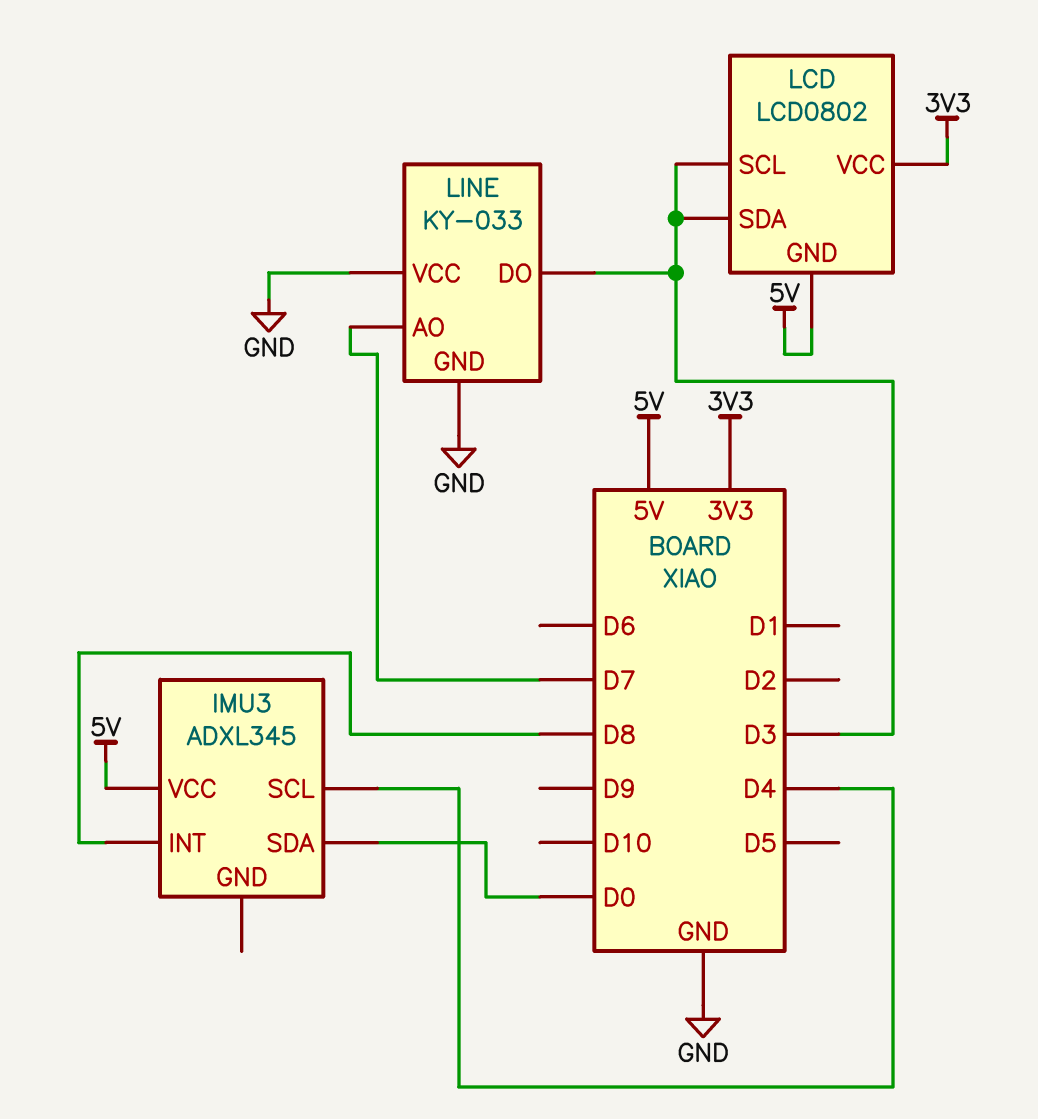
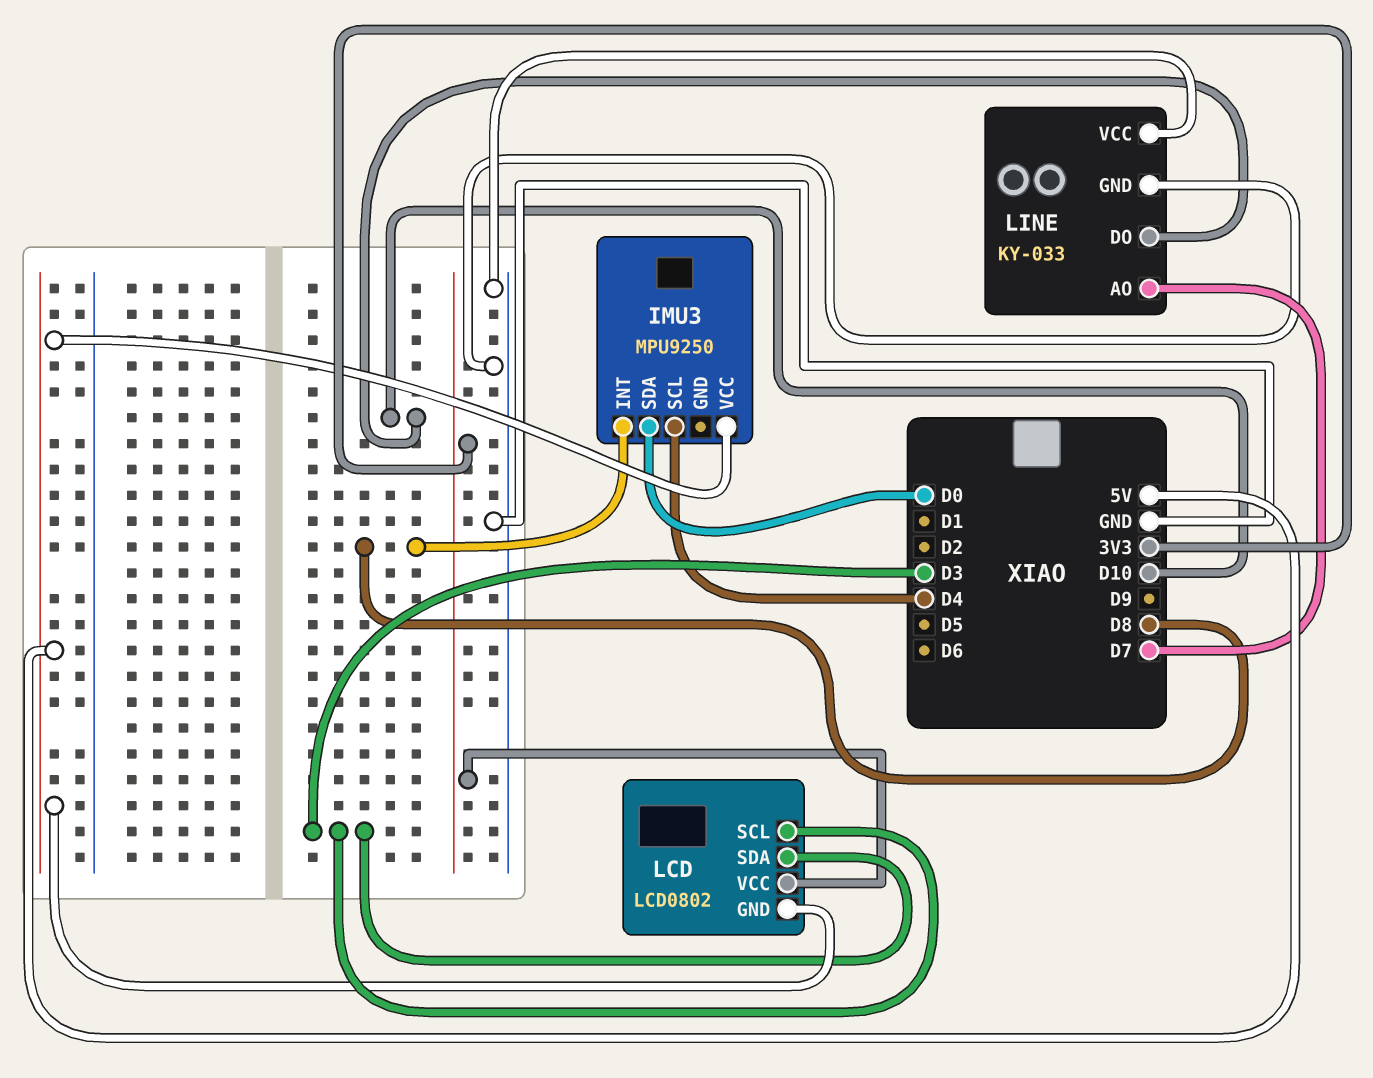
IMU3: ADXL345 -> MPU9250
LINE pin DO: D3 -> D10

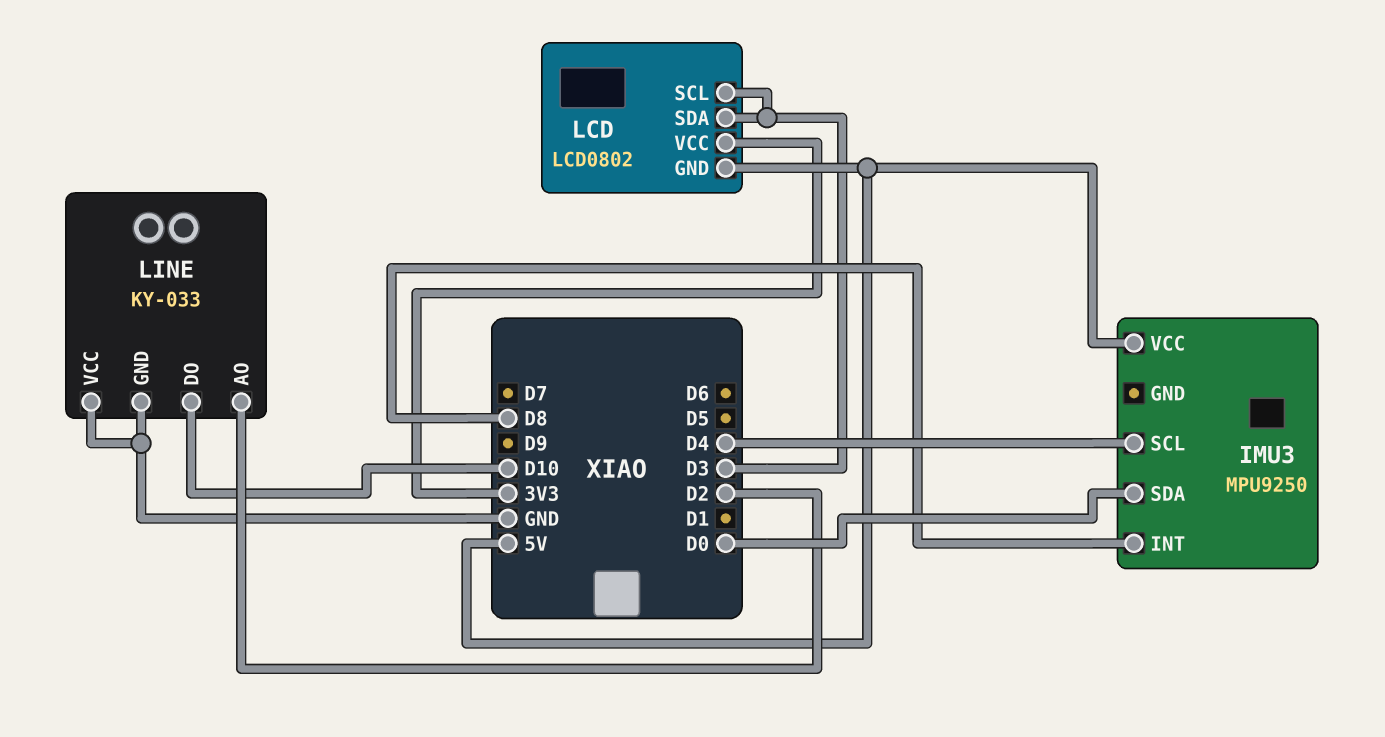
LINE pin AO: D7 -> D2

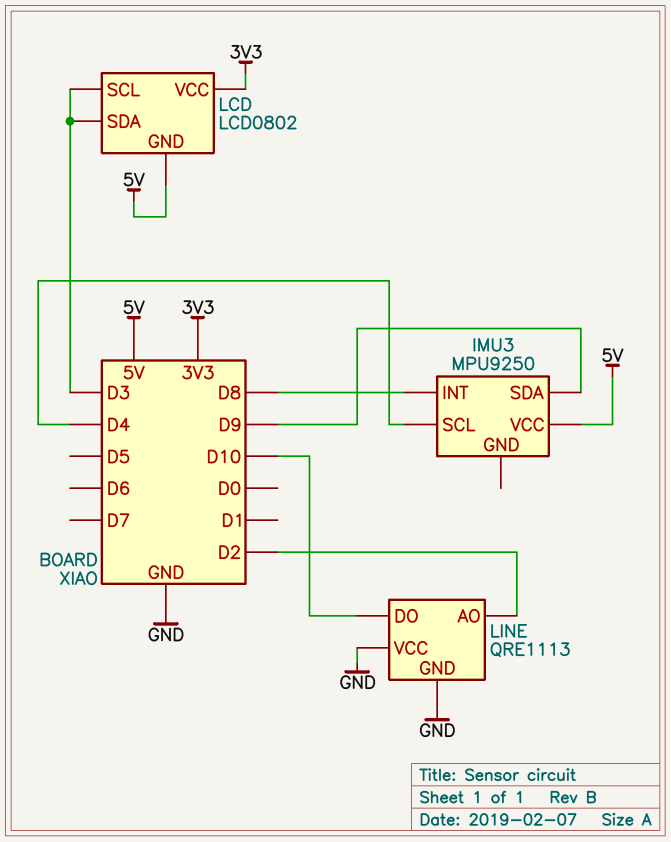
IMU3 pin SDA: D0 -> D9
LINE: KY-033 -> QRE1113

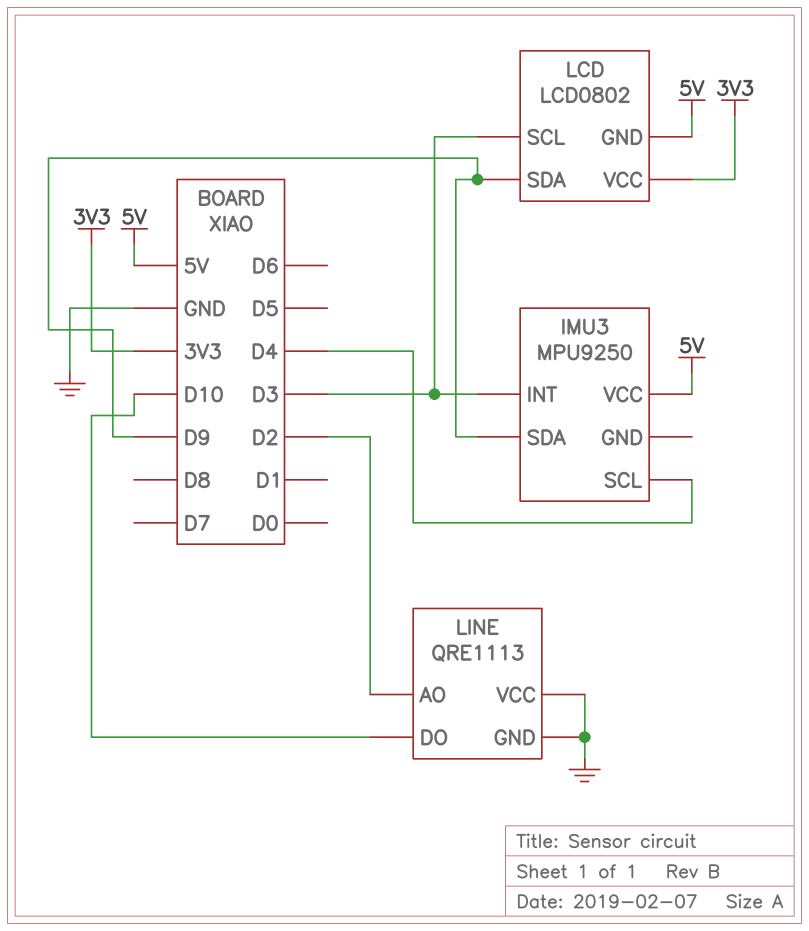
IMU3 pin INT: D8 -> D3
LCD pin SDA: D3 -> D9

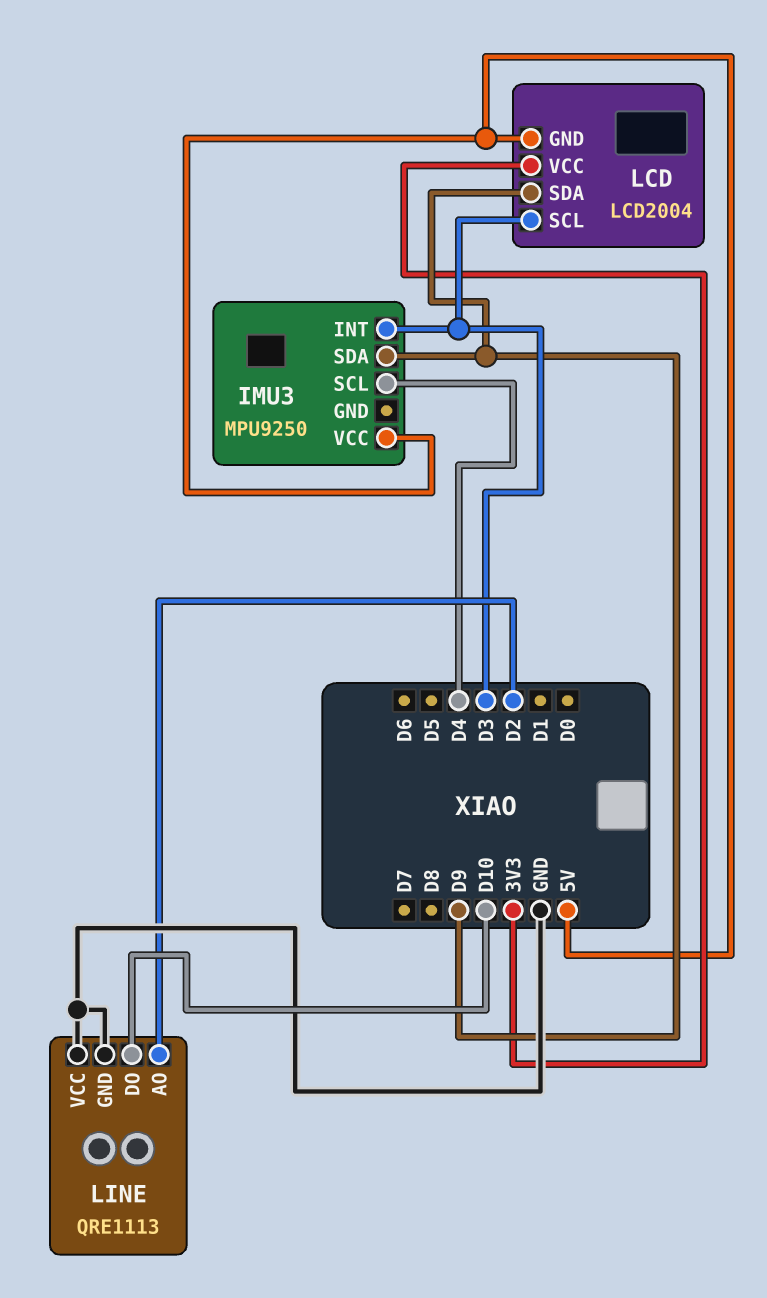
LCD: LCD0802 -> LCD2004

